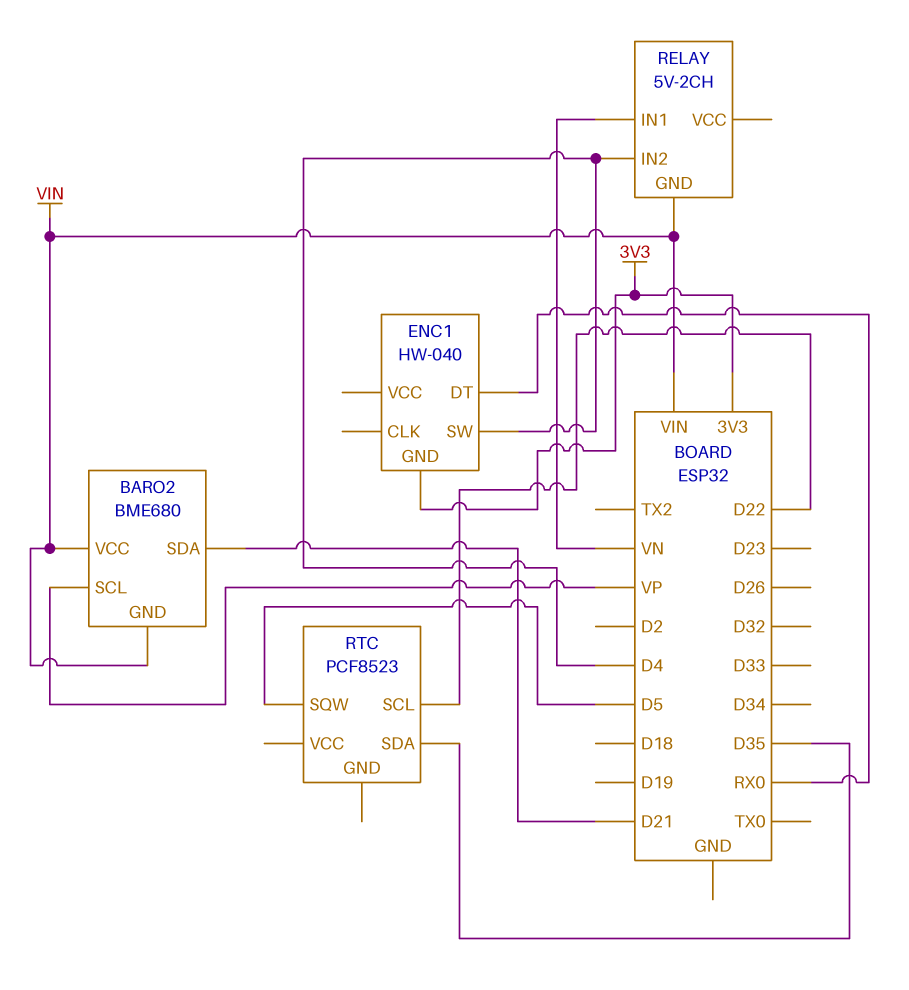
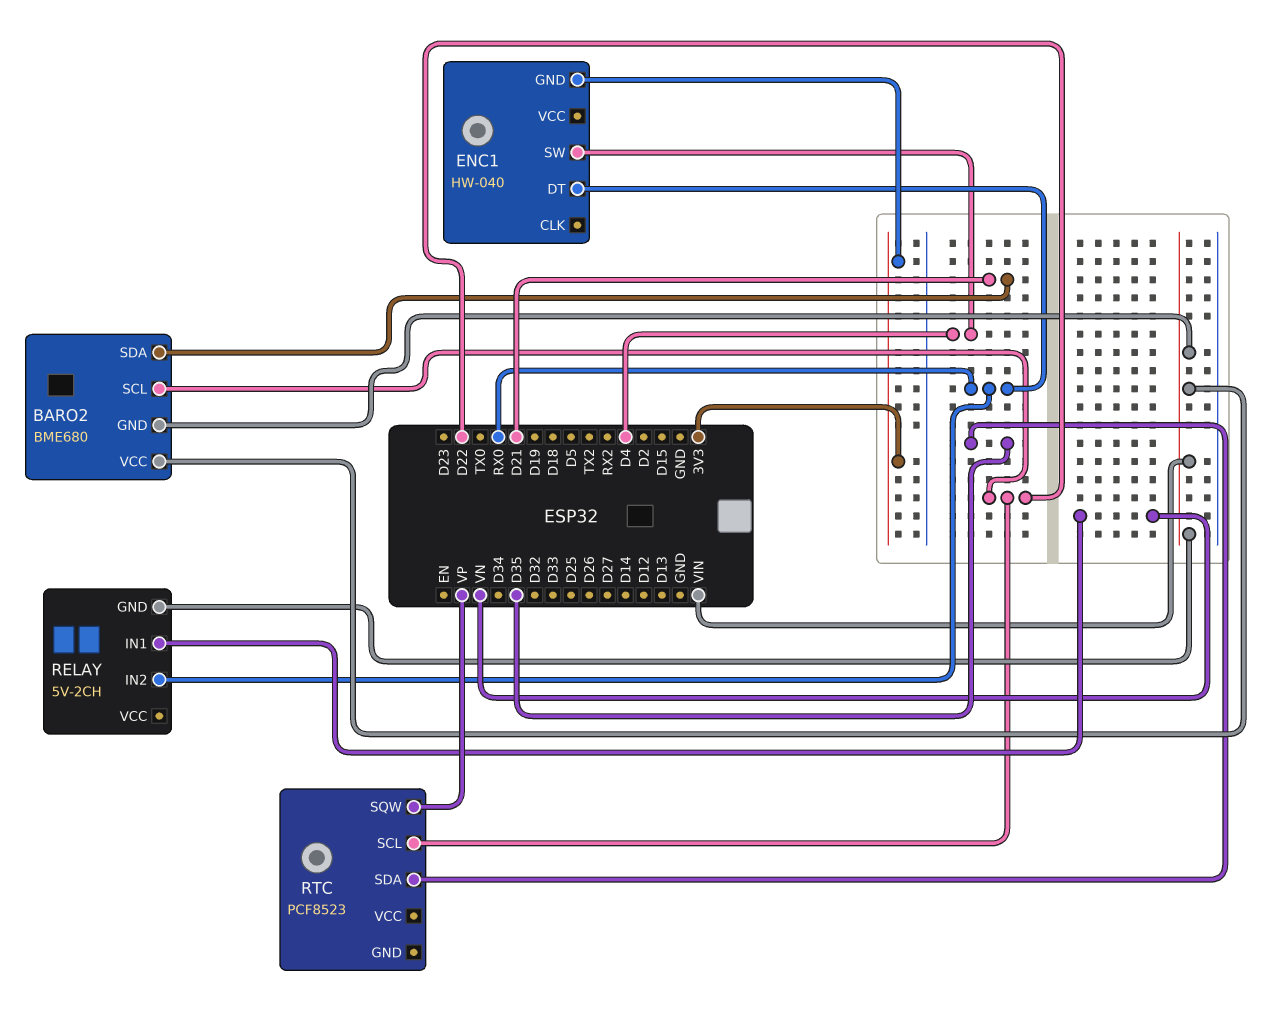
BARO2 pin SCL: VP -> D22
RELAY pin IN2: D4 -> RX0
RTC pin SQW: D5 -> VP

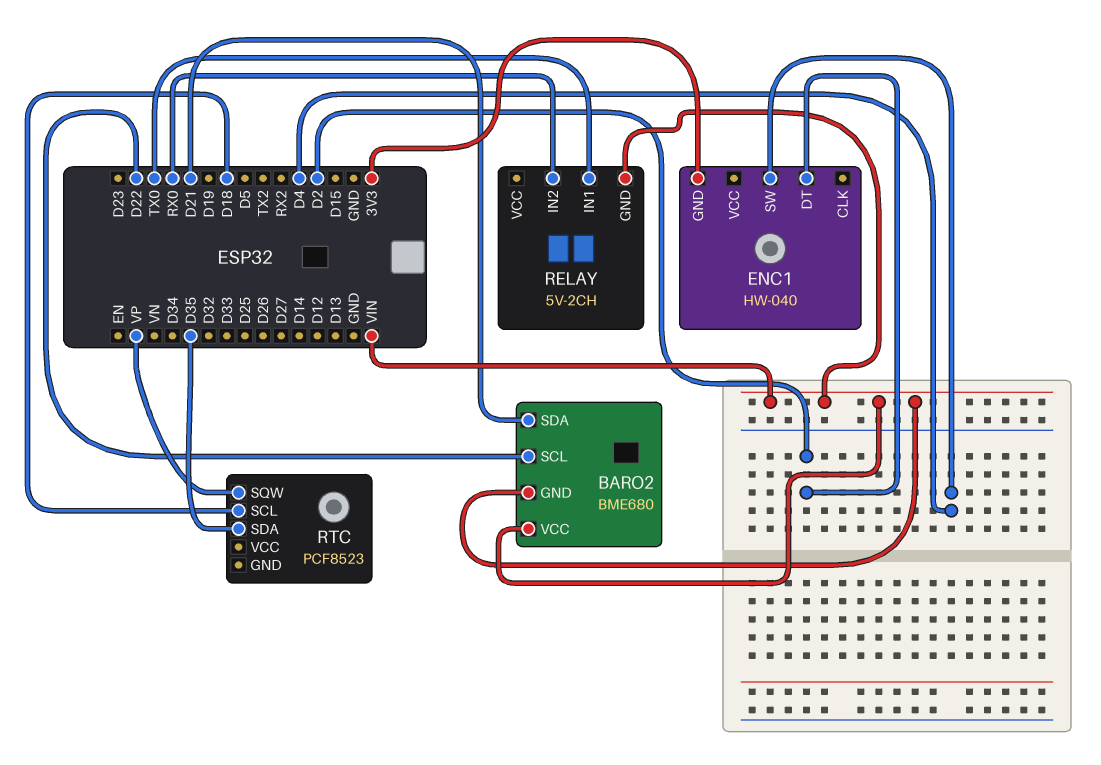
ENC1 pin DT: RX0 -> D2
RELAY pin IN1: VN -> TX0
RTC pin SCL: D22 -> D18

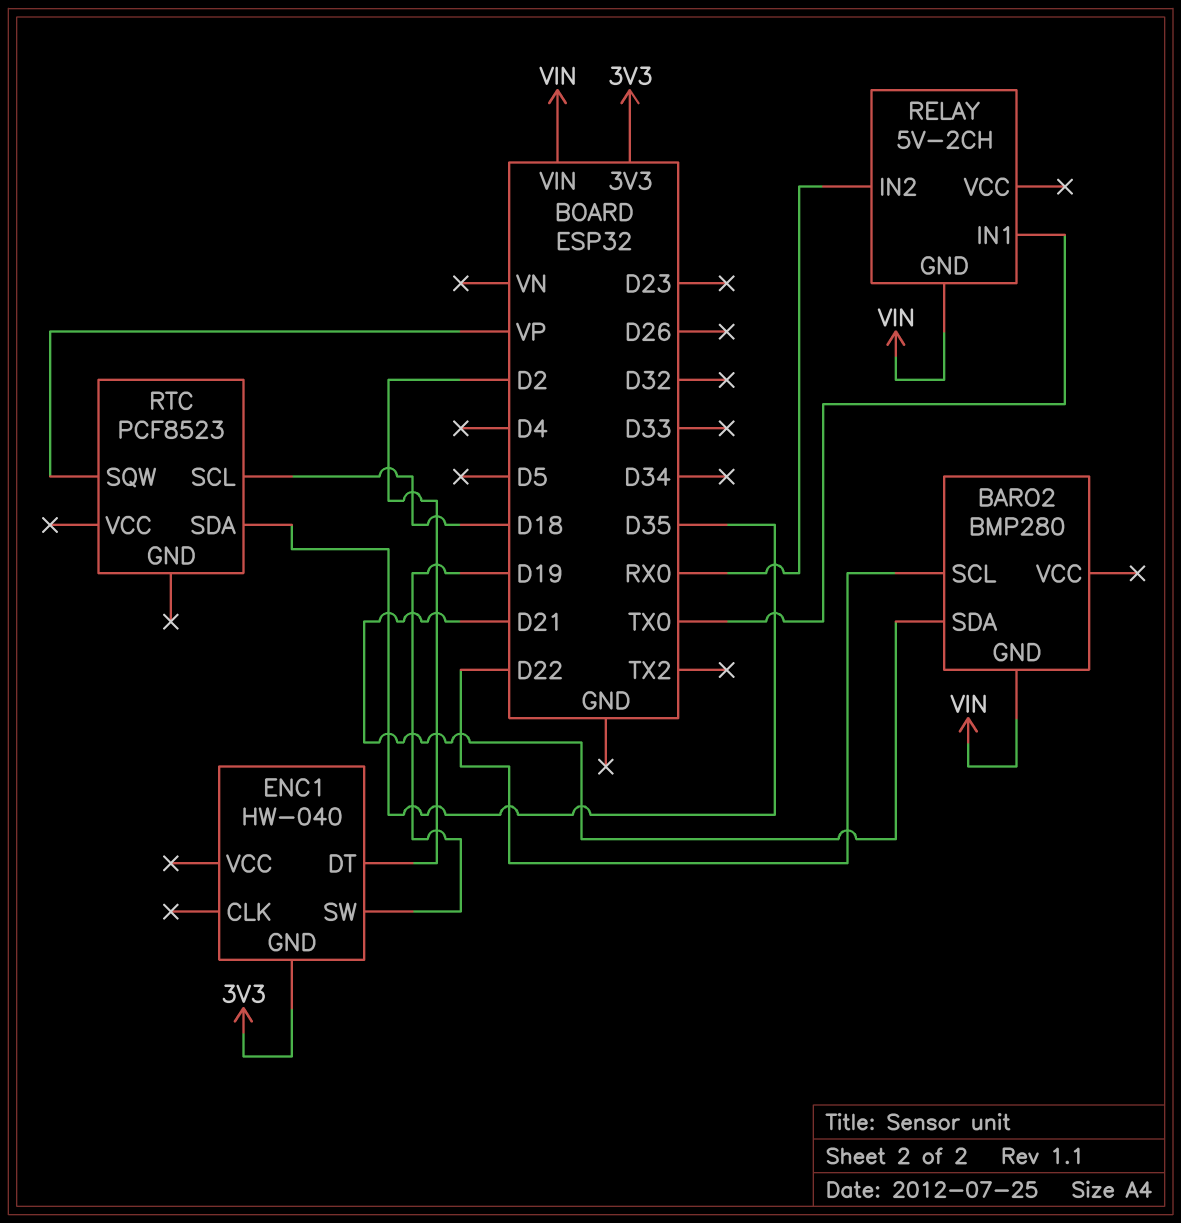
BARO2: BME680 -> BMP280
BARO2 pin VCC: VIN -> none
ENC1 pin SW: D4 -> D19

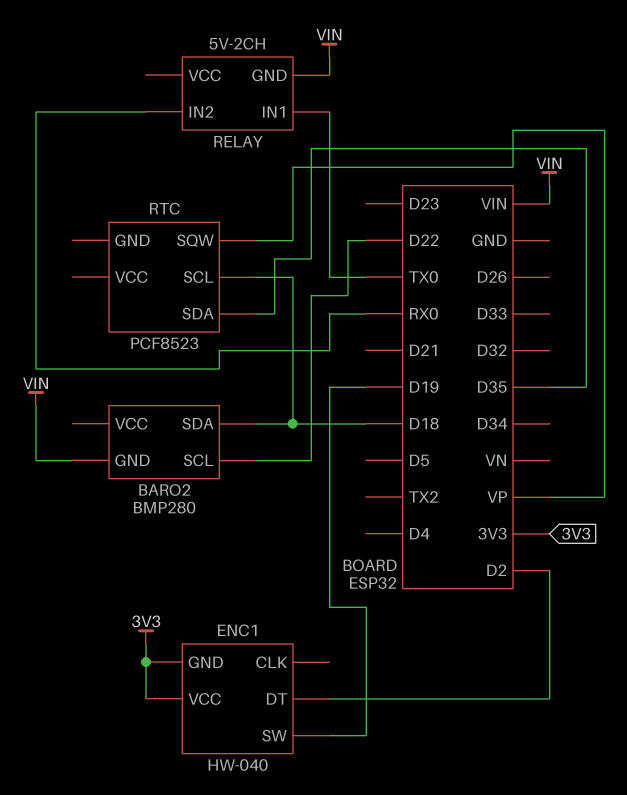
BARO2 pin SDA: D21 -> D18
ENC1 pin VCC: none -> 3V3

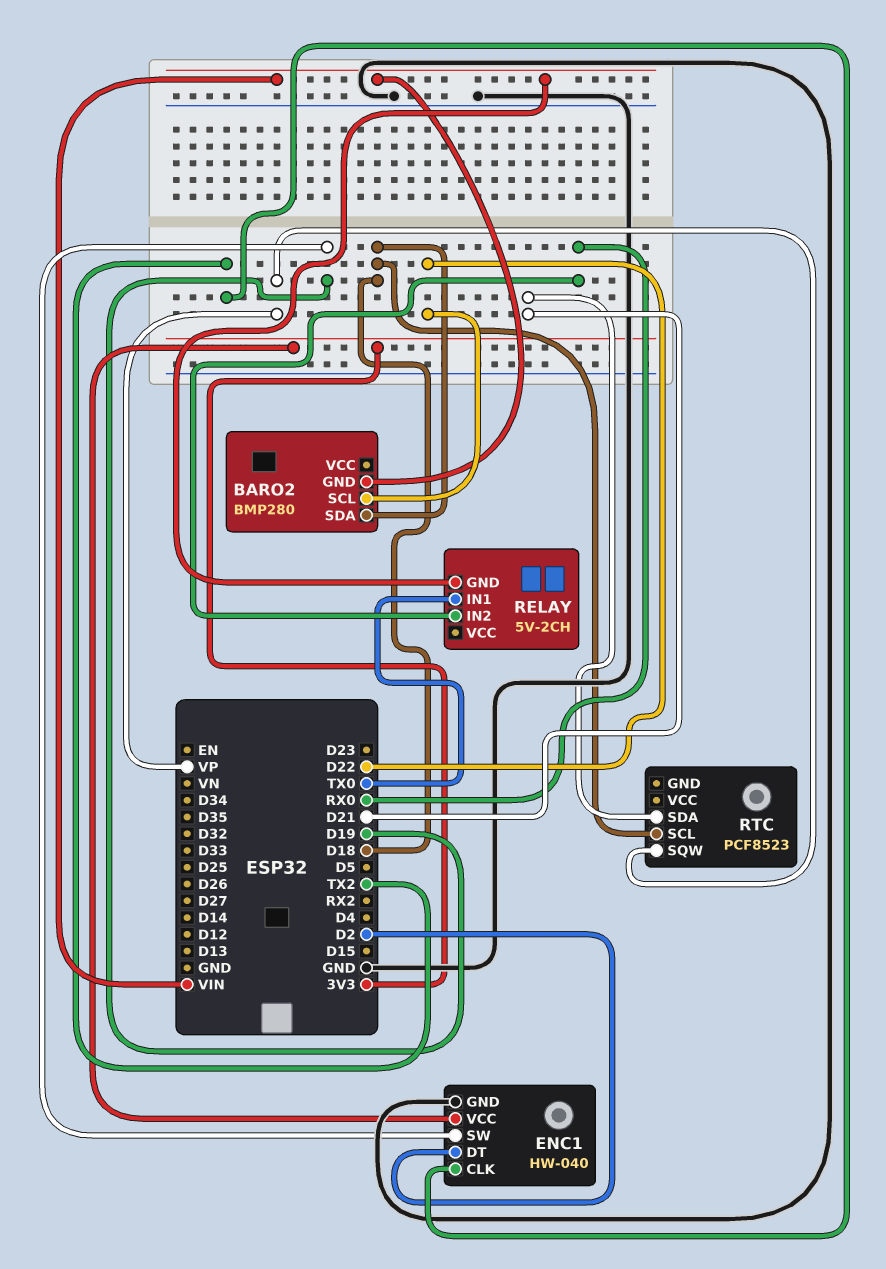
ENC1 pin CLK: none -> TX2
ENC1 pin GND: 3V3 -> GND
RTC pin SDA: D35 -> D21

